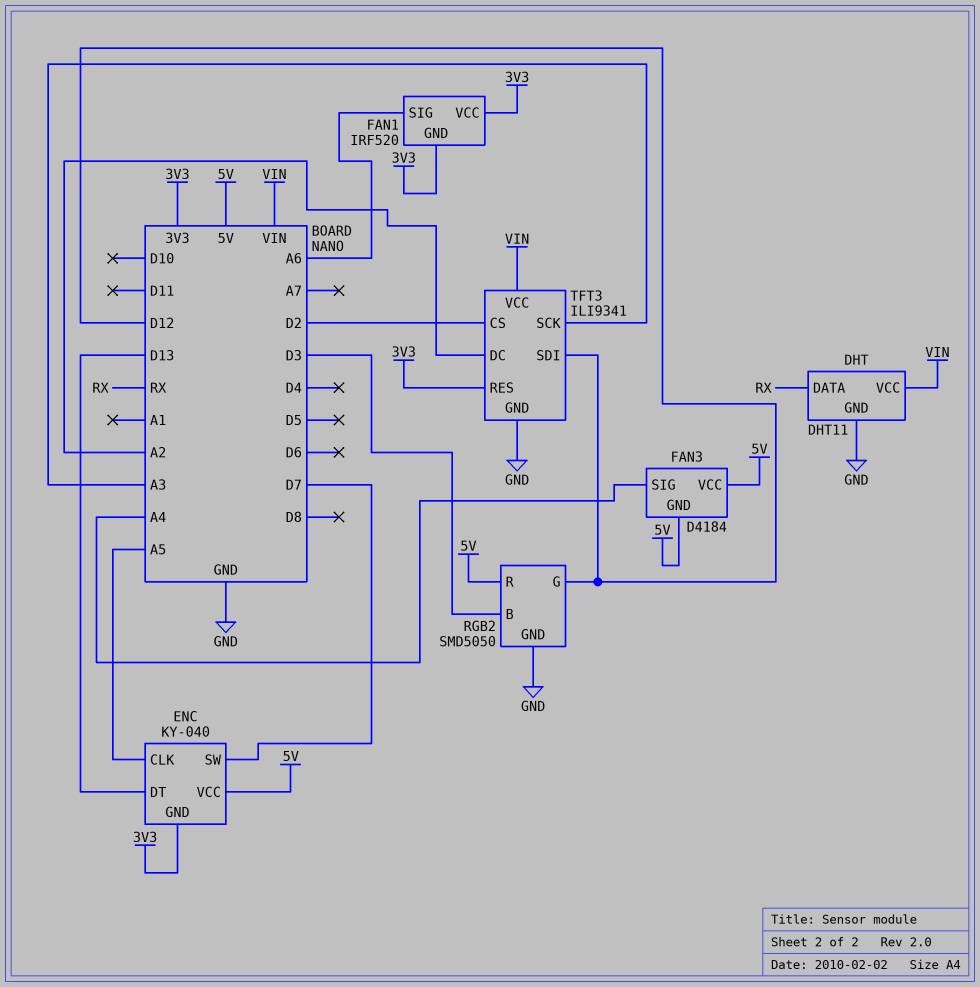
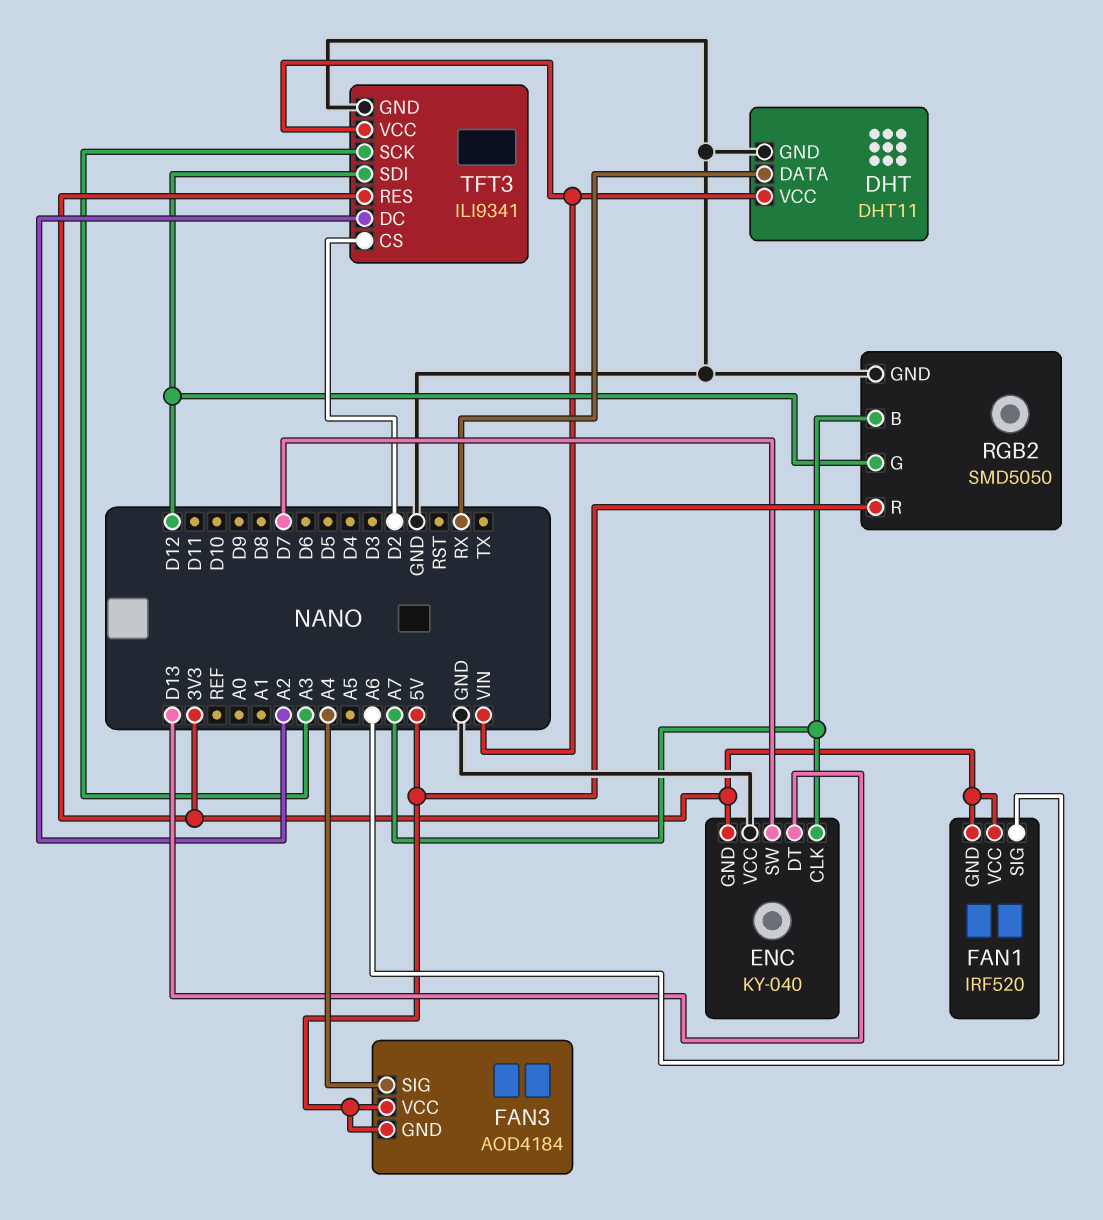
ENC pin CLK: A5 -> A7
ENC pin VCC: 5V -> GND
FAN3: D4184 -> AOD4184
RGB2 pin B: D3 -> A7

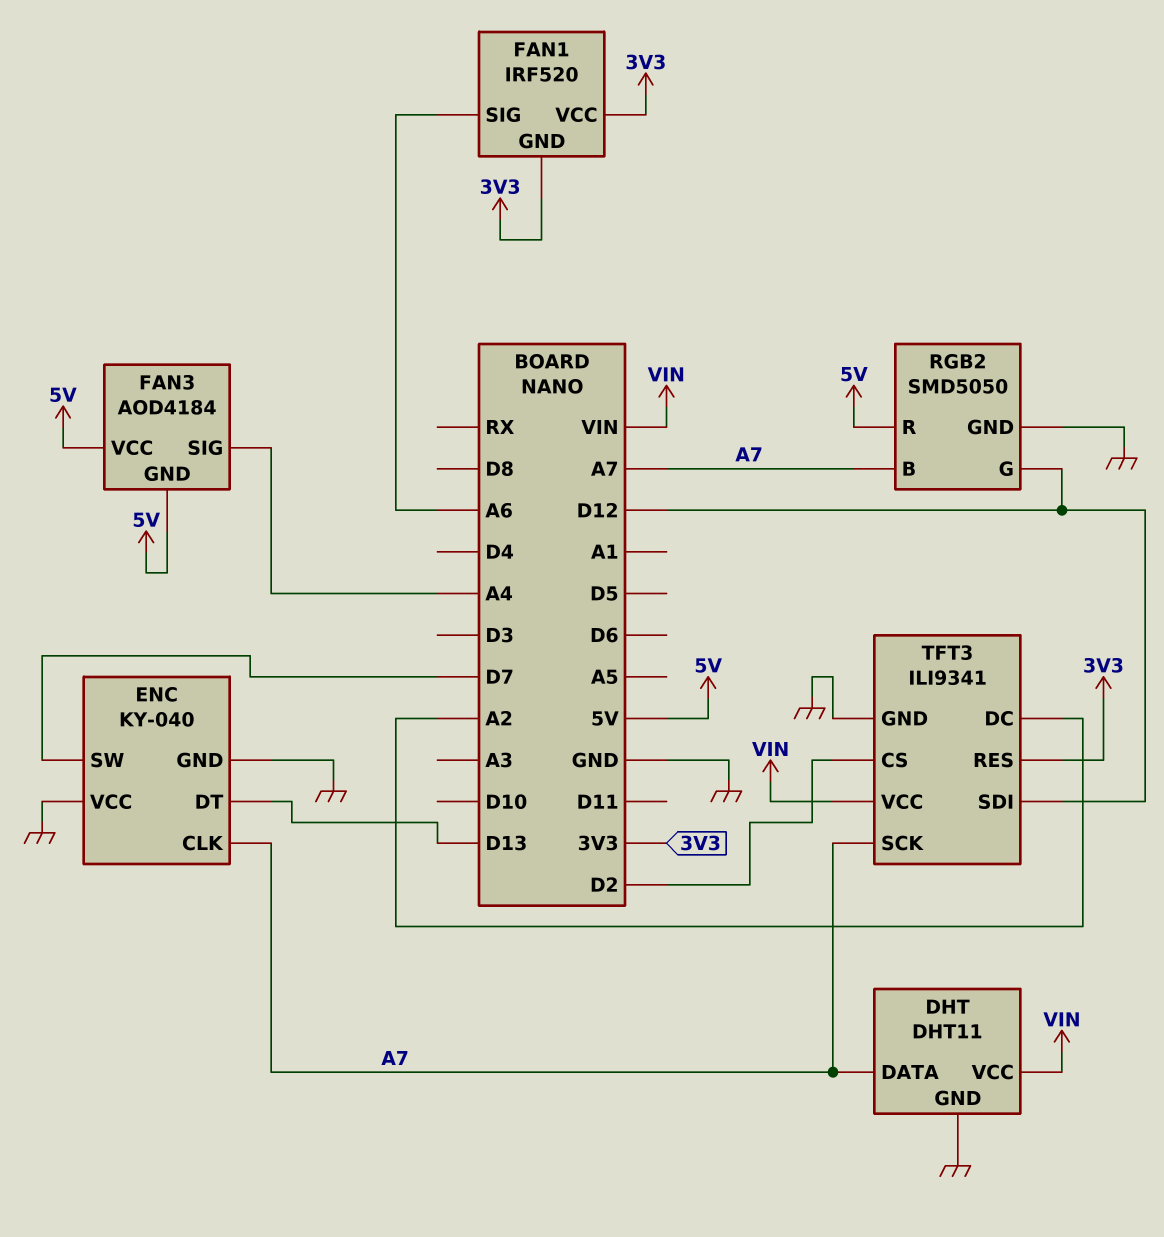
DHT pin DATA: RX -> A7
ENC pin GND: 3V3 -> GND
TFT3 pin SCK: A3 -> A7

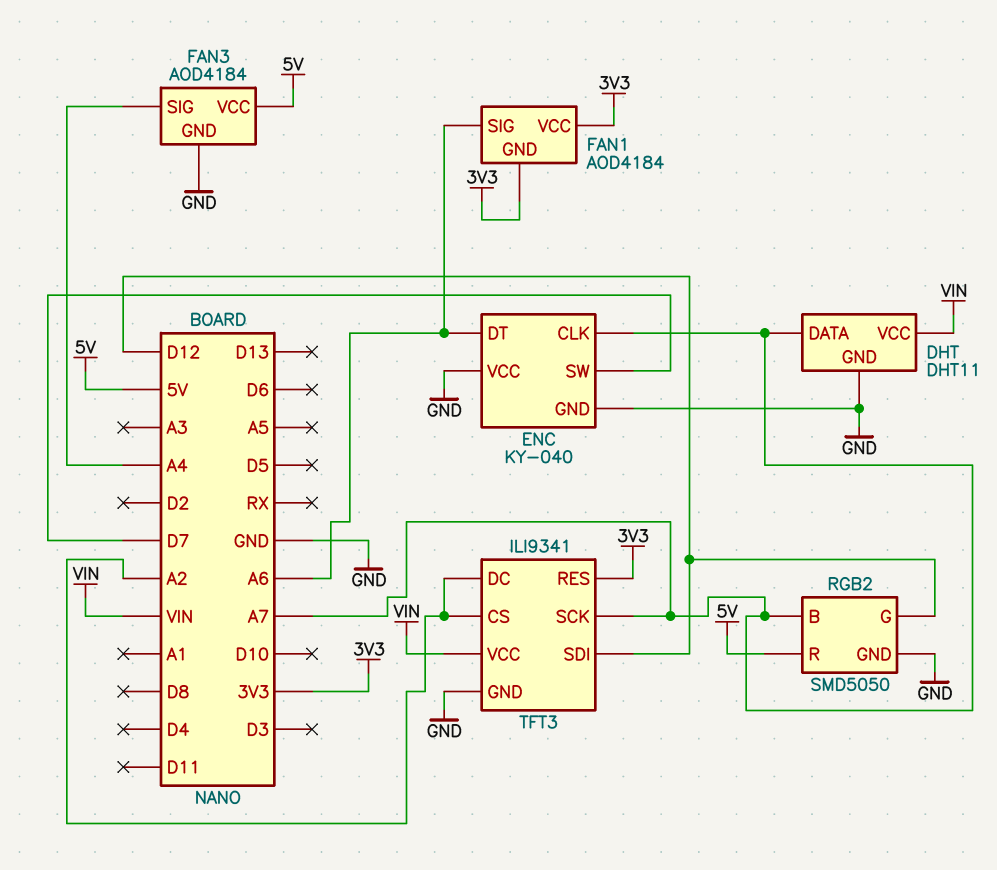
ENC pin DT: D13 -> A6
FAN1: IRF520 -> AOD4184
FAN3 pin GND: 5V -> GND
TFT3 pin CS: D2 -> A2

